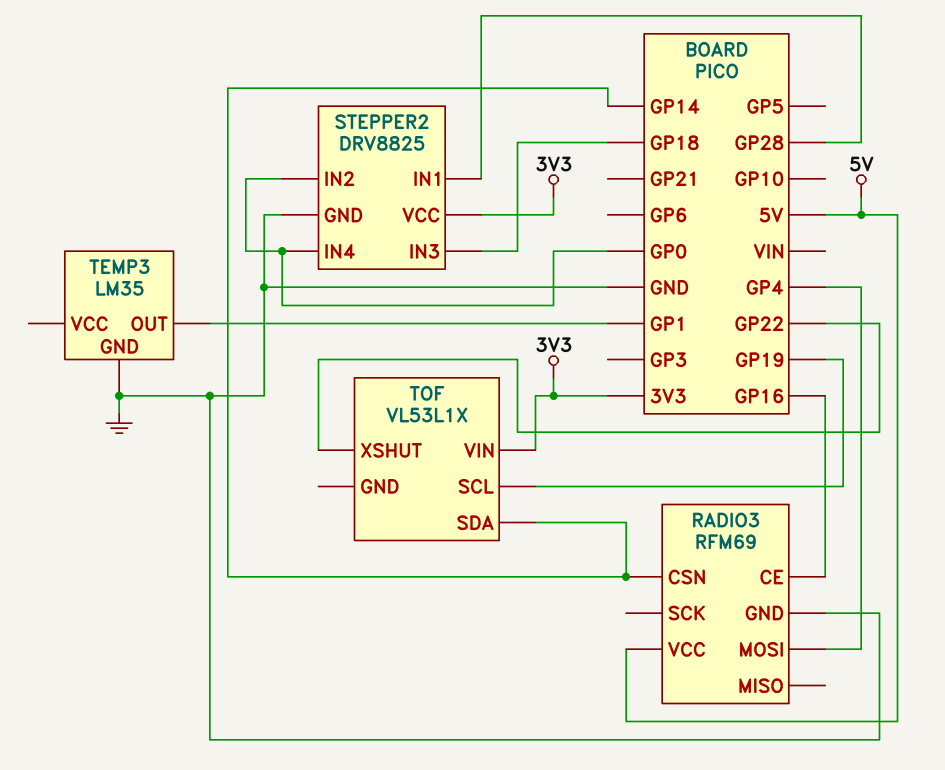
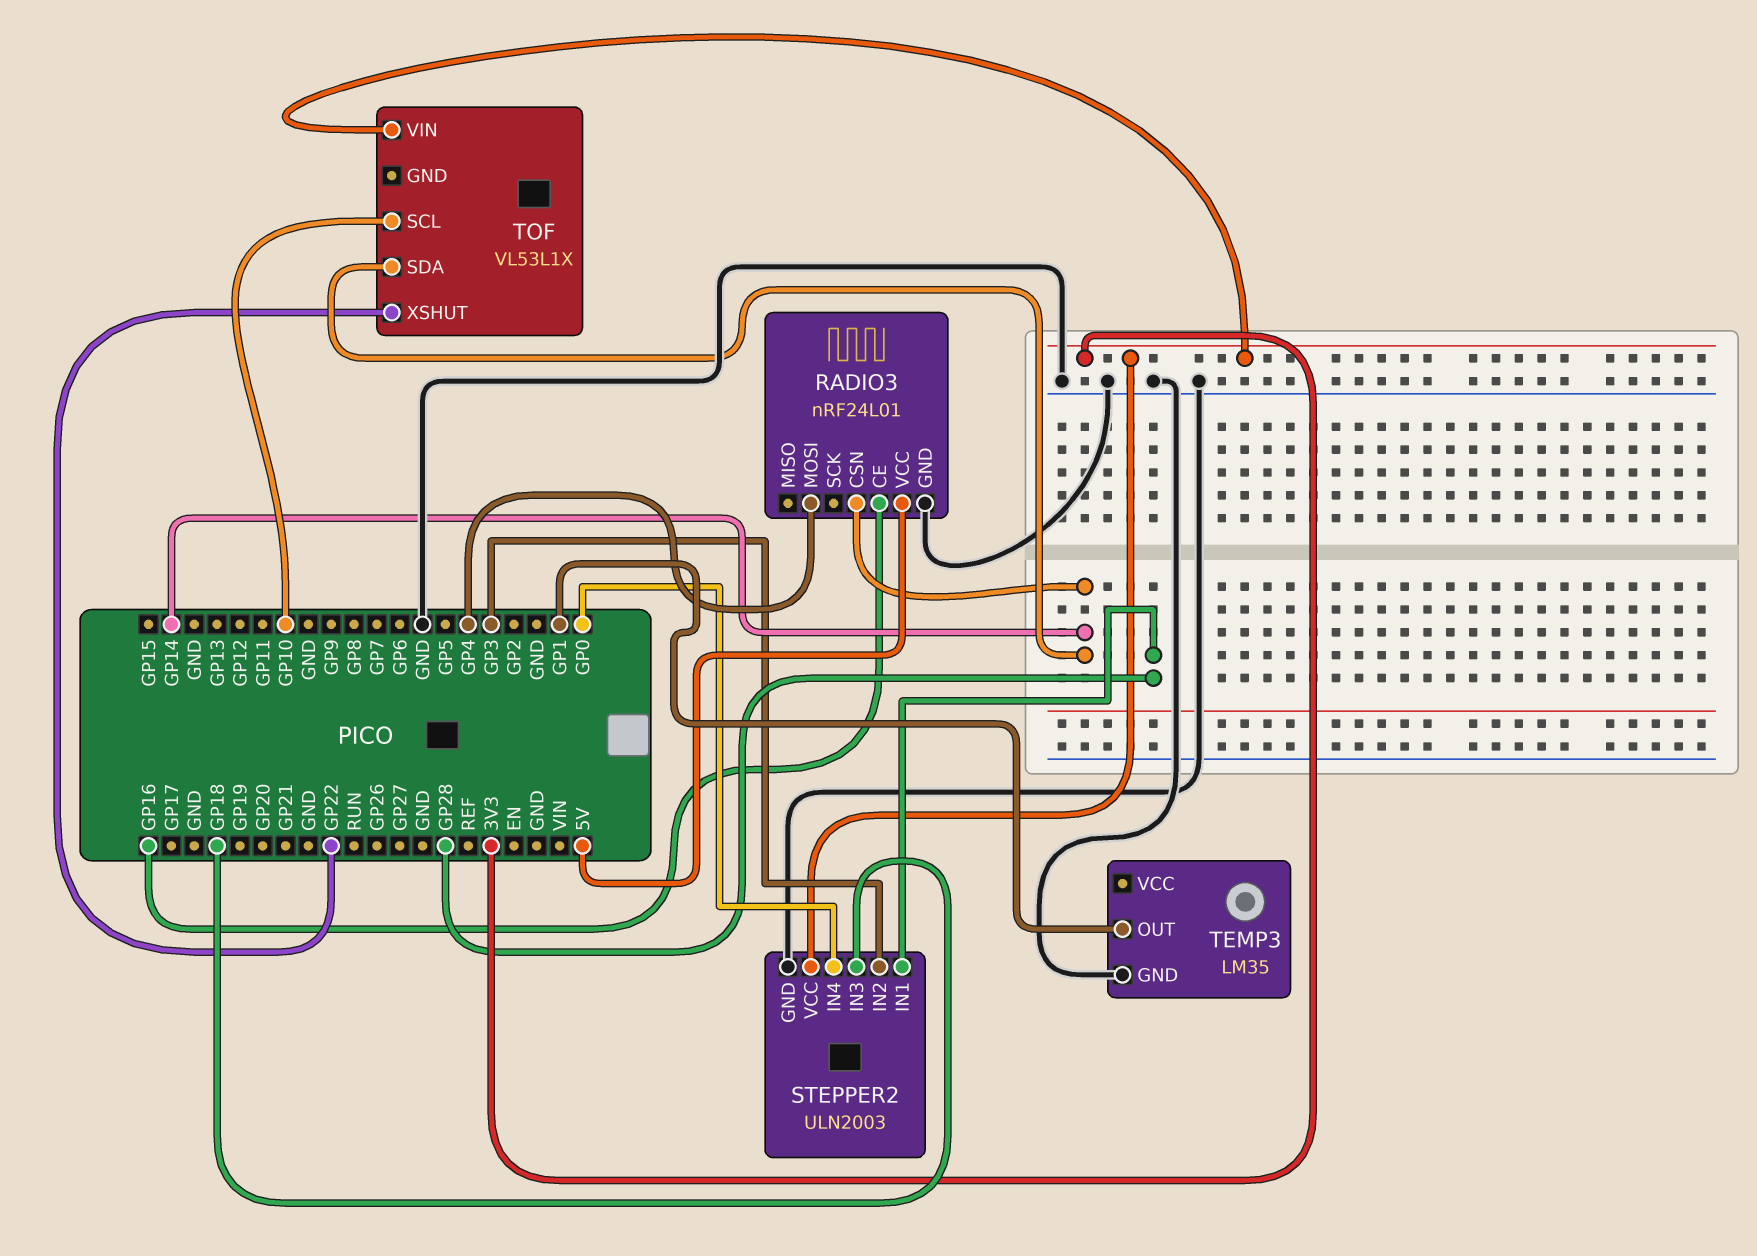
RADIO3: RFM69 -> nRF24L01
STEPPER2: DRV8825 -> ULN2003
STEPPER2 pin IN2: GP0 -> GP3
TOF pin SCL: GP19 -> GP10

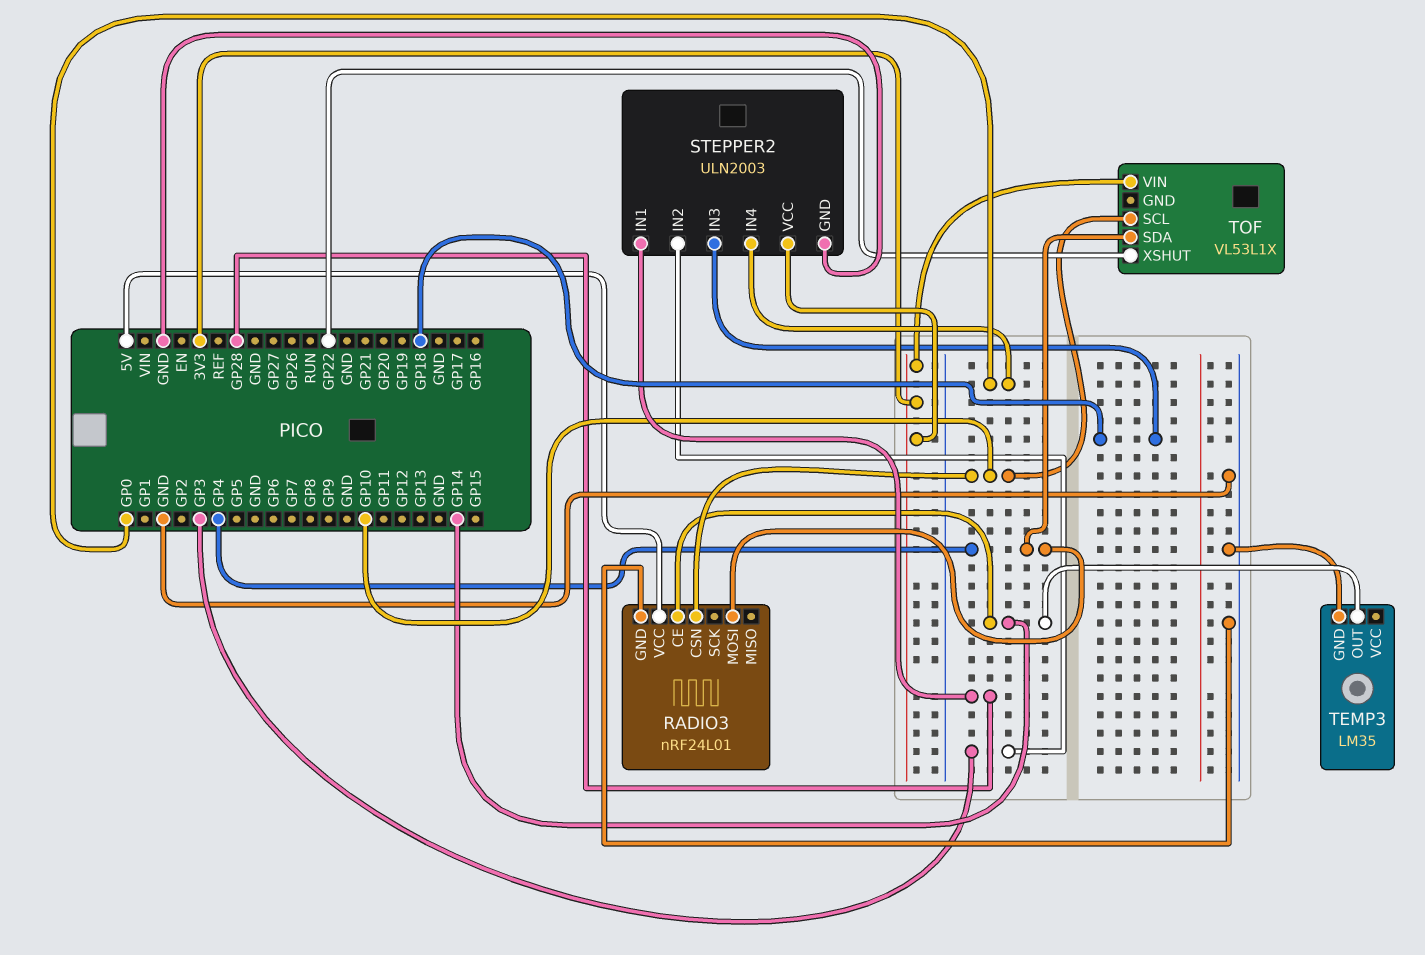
RADIO3 pin CE: GP16 -> GP14
RADIO3 pin CSN: GP14 -> GP10
TEMP3 pin OUT: GP1 -> GP14
TOF pin SDA: GP14 -> GP4

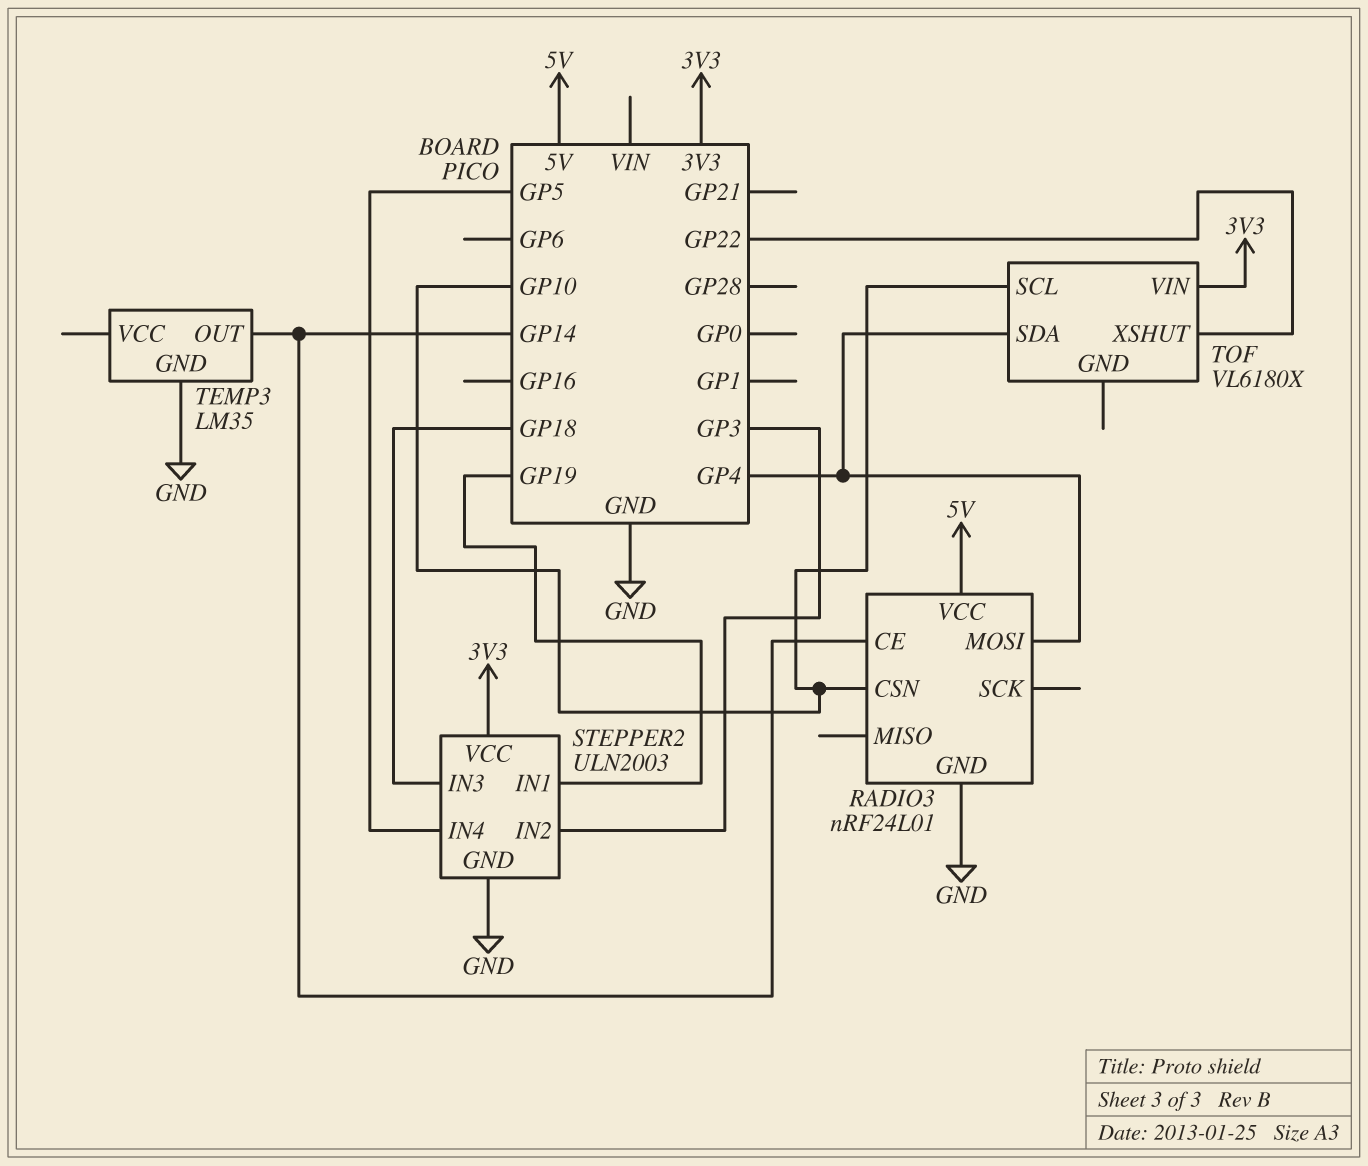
STEPPER2 pin IN1: GP28 -> GP19
STEPPER2 pin IN4: GP0 -> GP5
TOF: VL53L1X -> VL6180X

